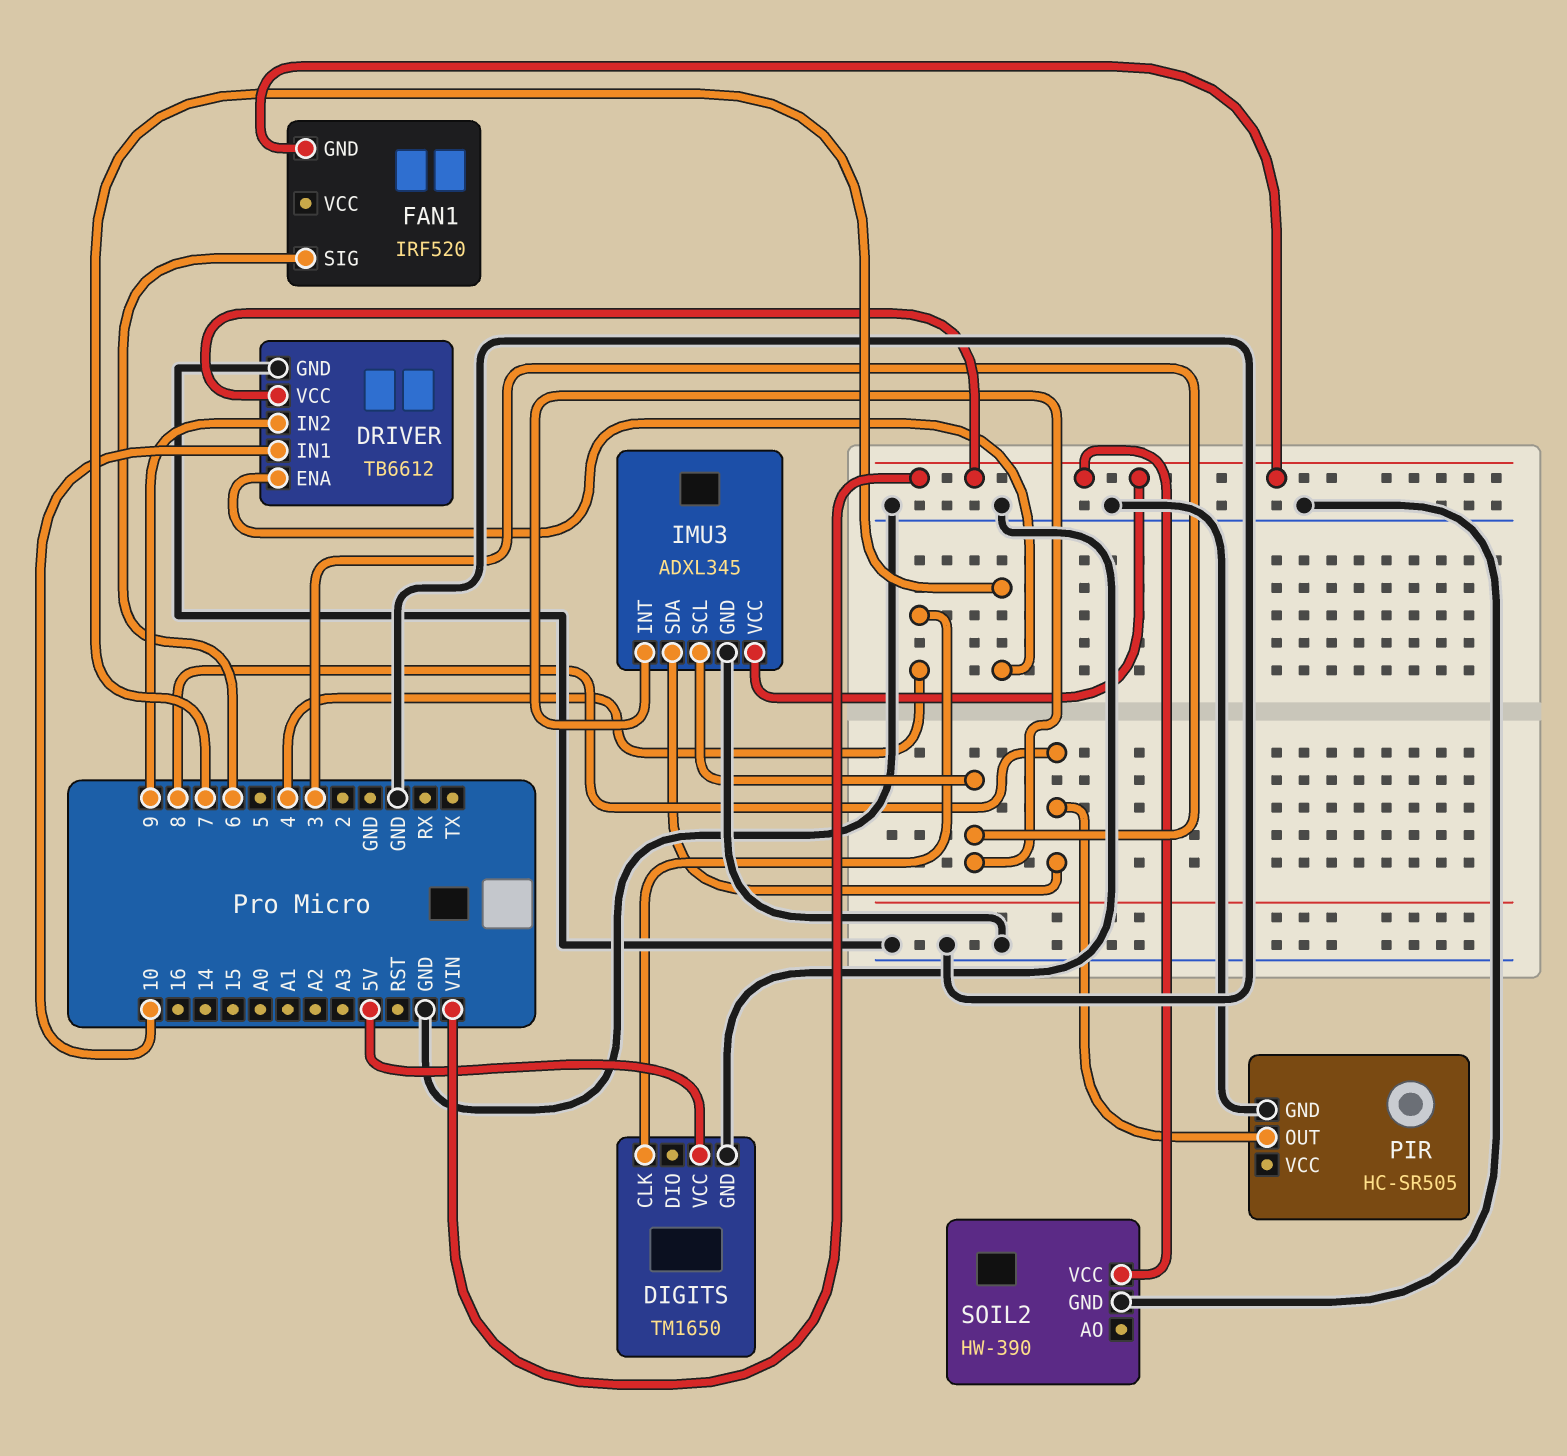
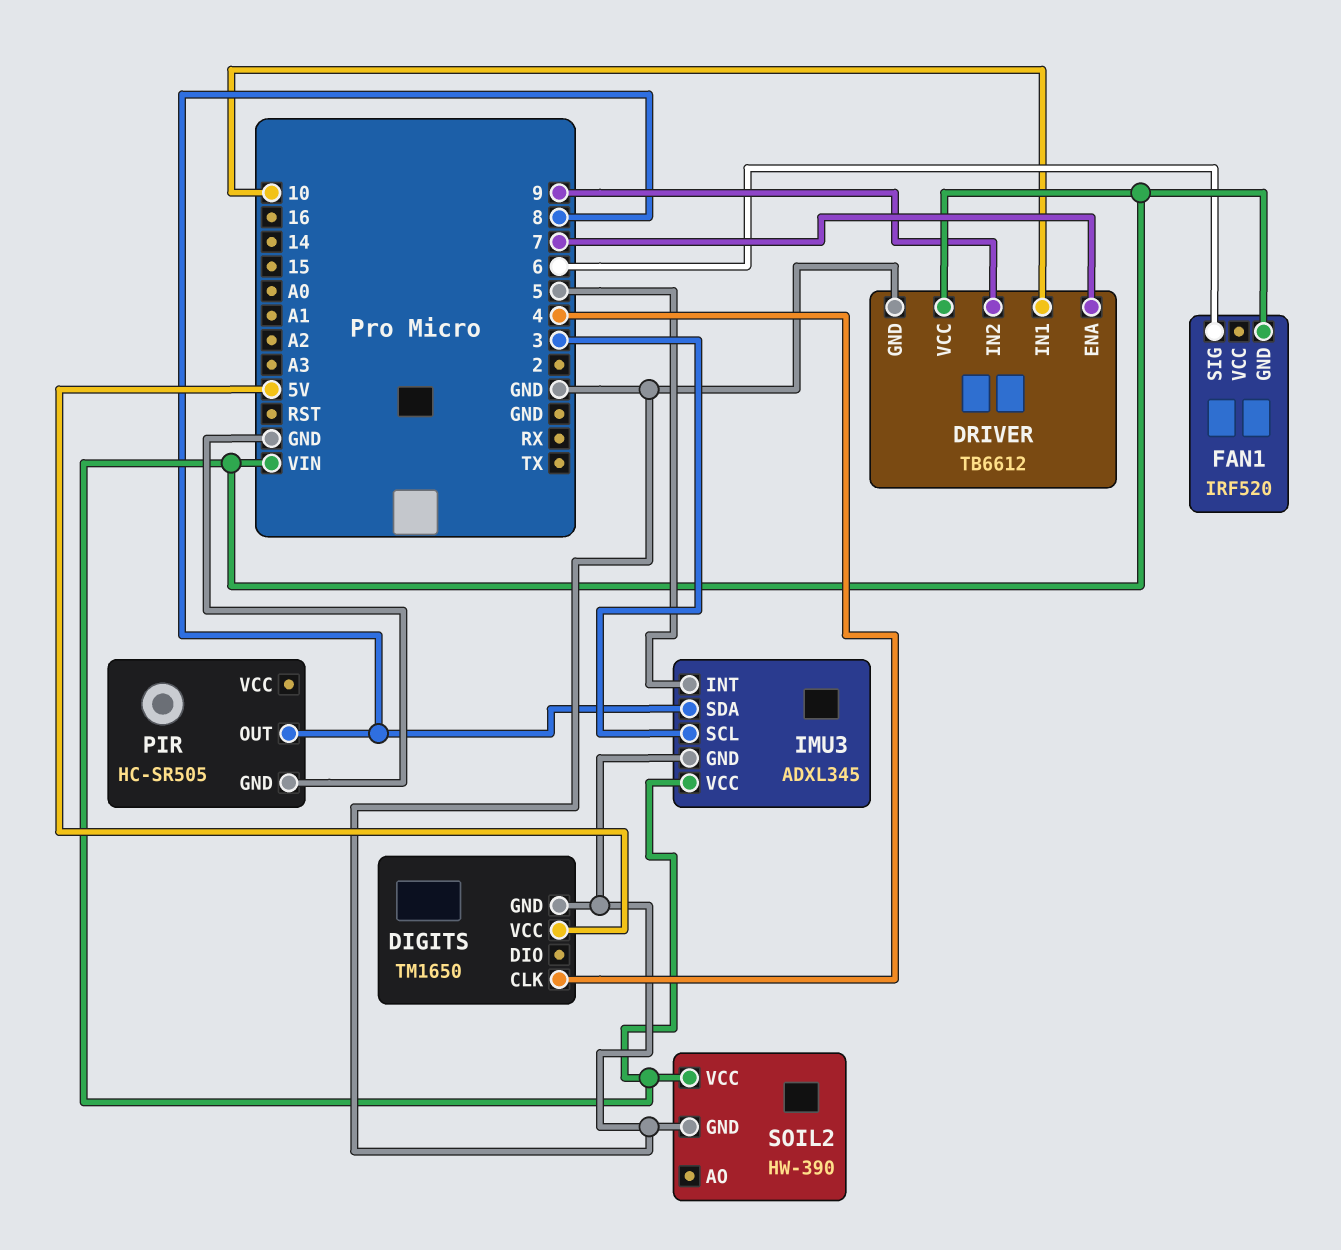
IMU3 pin INT: 3 -> 5

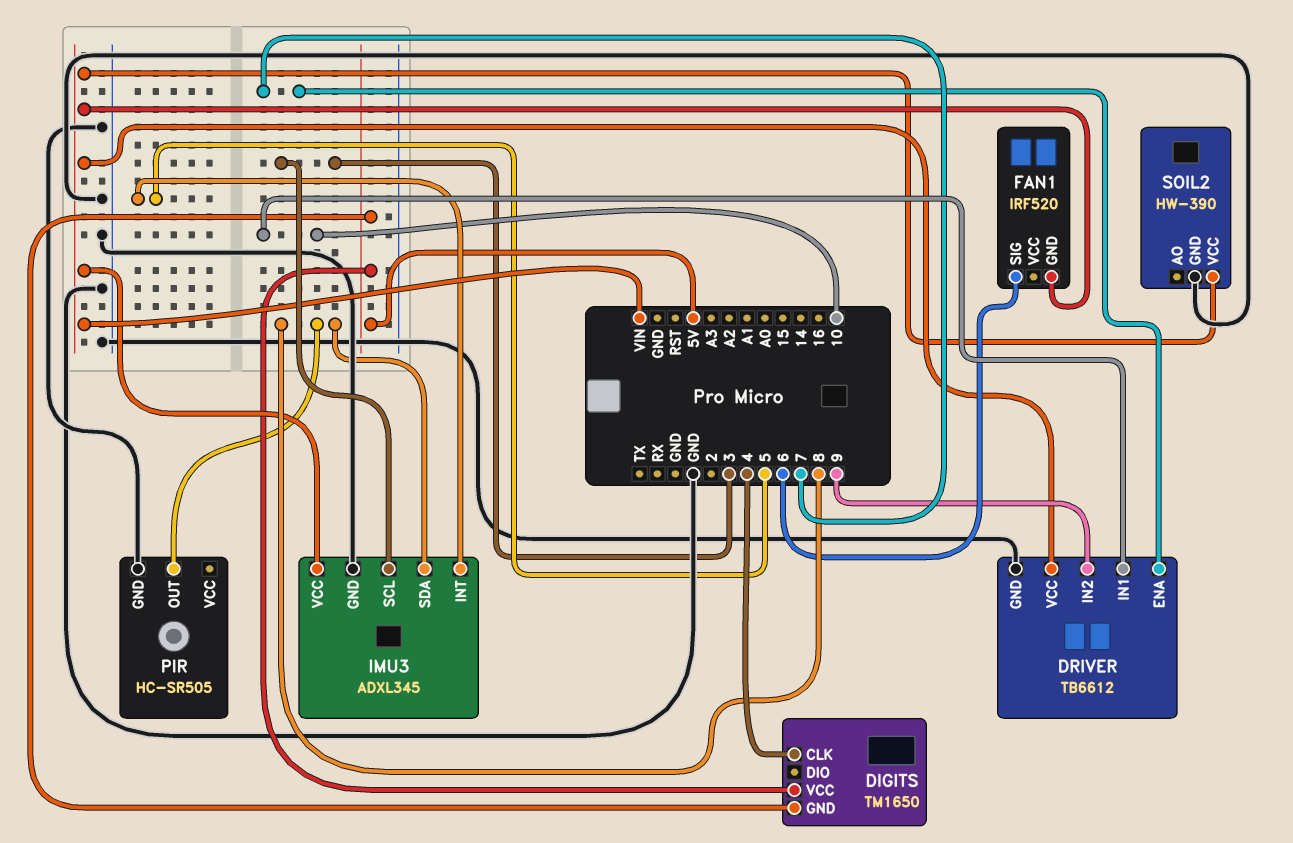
DIGITS pin GND: GND -> 5V

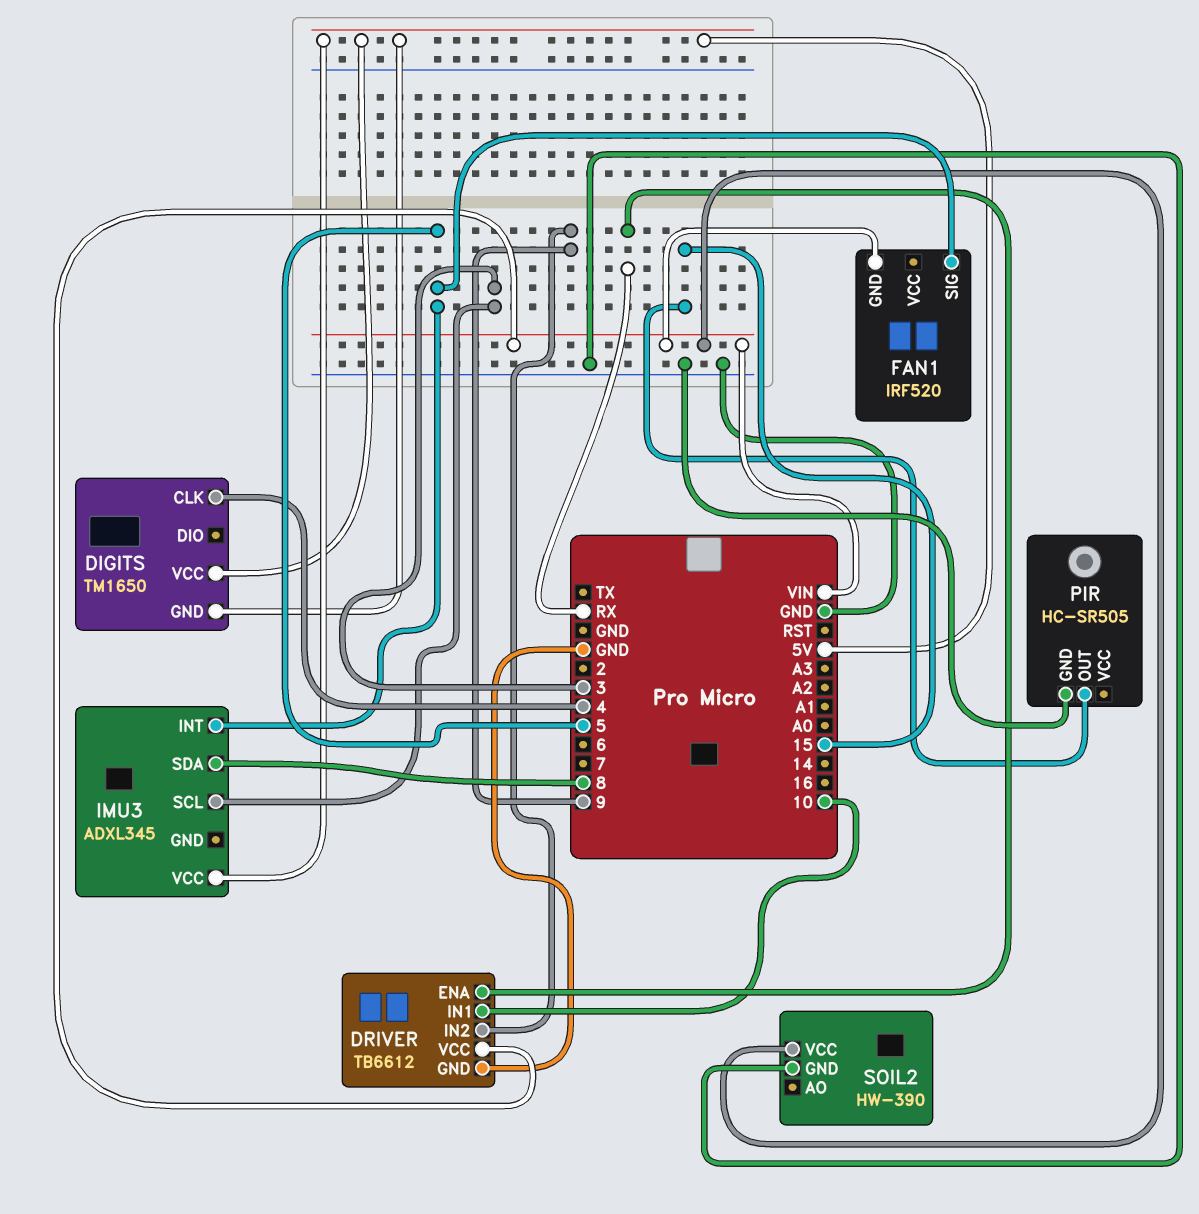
DRIVER pin ENA: 7 -> RX
FAN1 pin SIG: 6 -> 5
IMU3 pin GND: GND -> none
IMU3 pin VCC: VIN -> 5V
PIR pin OUT: 8 -> 15

